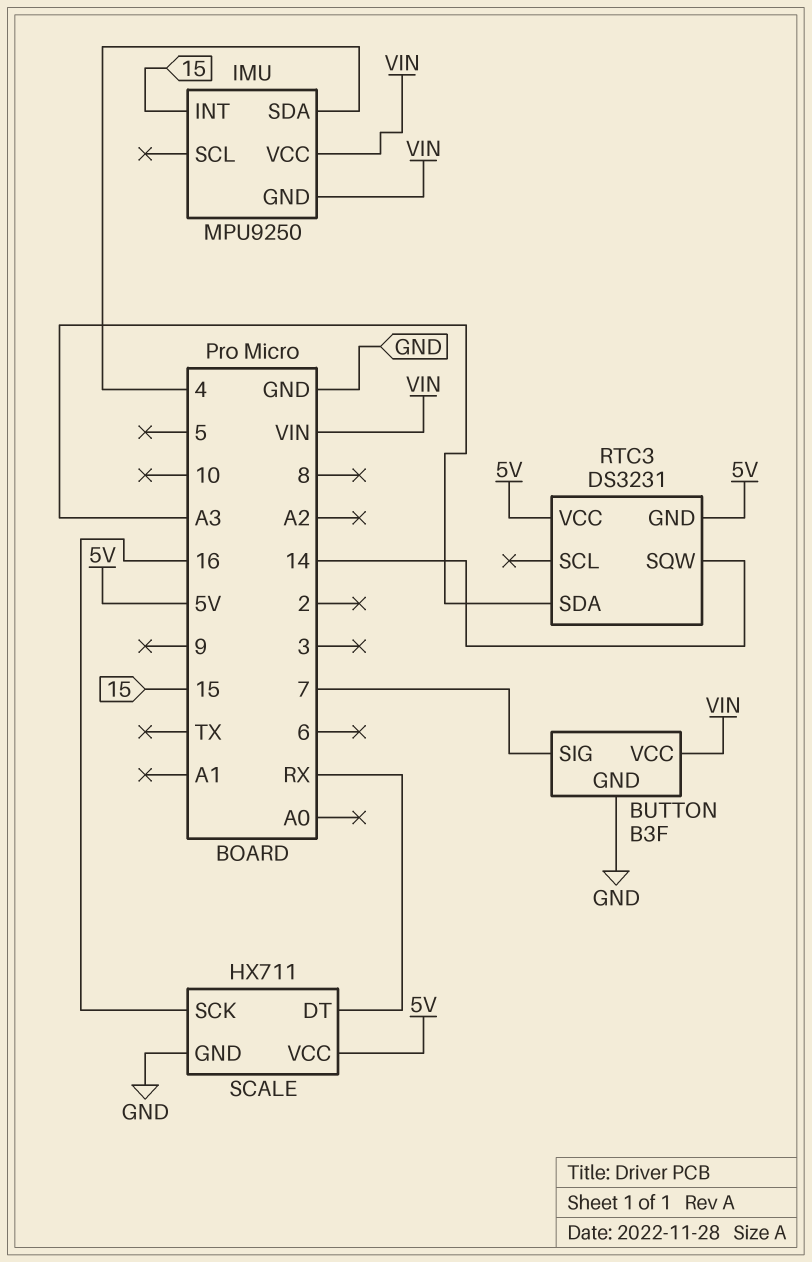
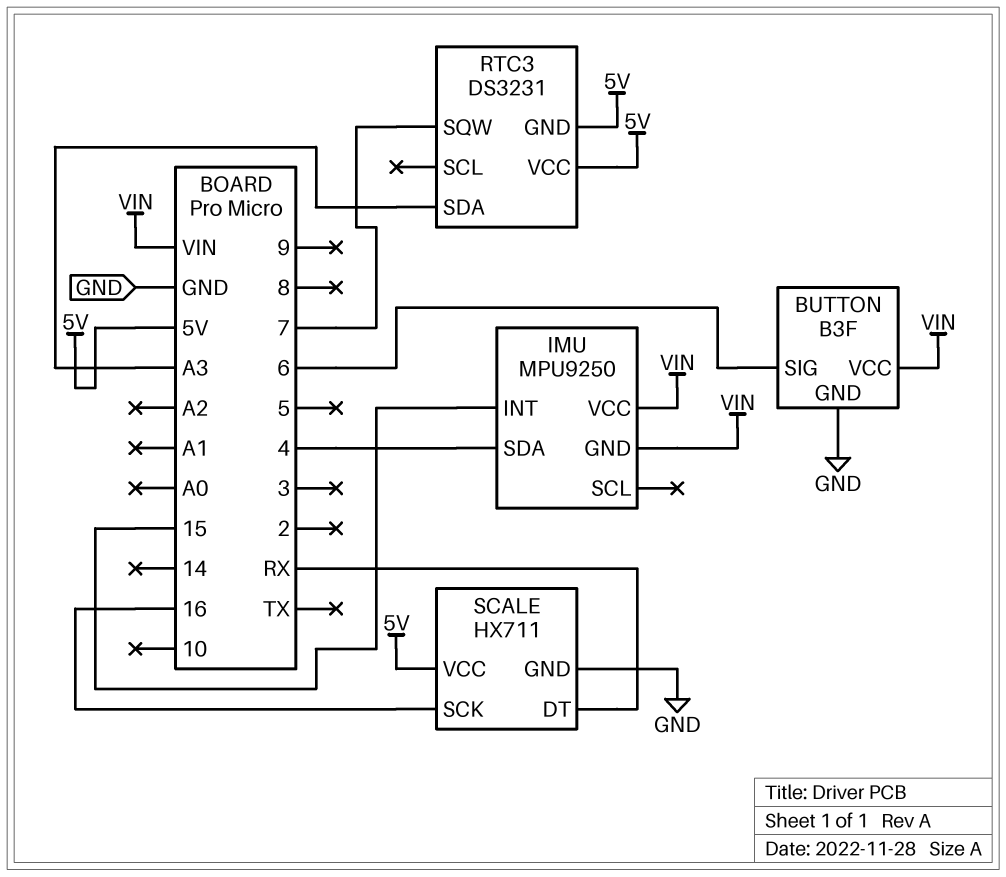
BUTTON pin SIG: 7 -> 6
RTC3 pin SQW: 14 -> 7

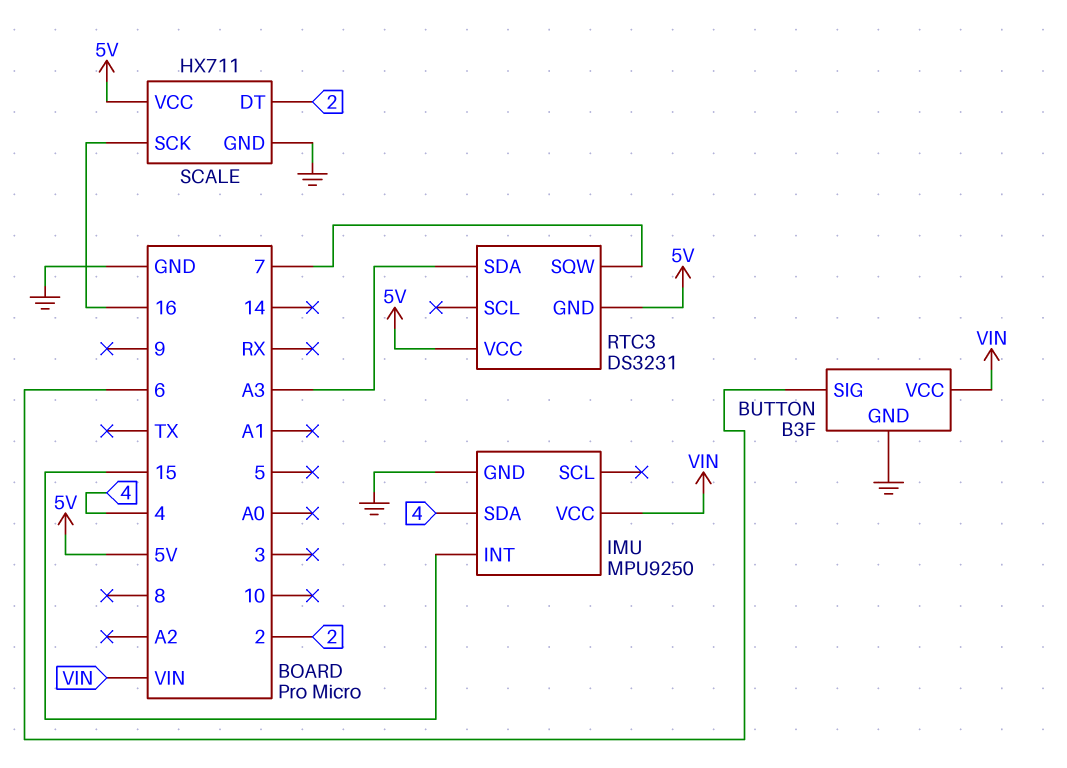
IMU pin GND: VIN -> GND
SCALE pin DT: RX -> 2

